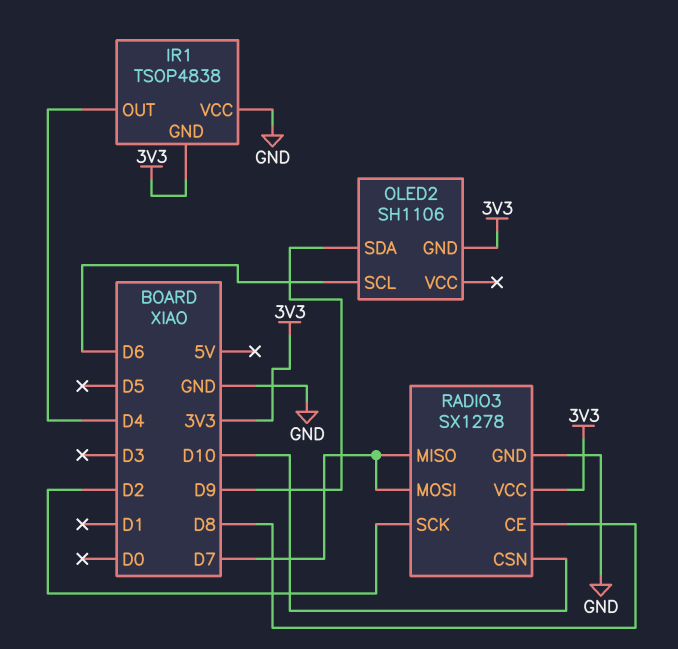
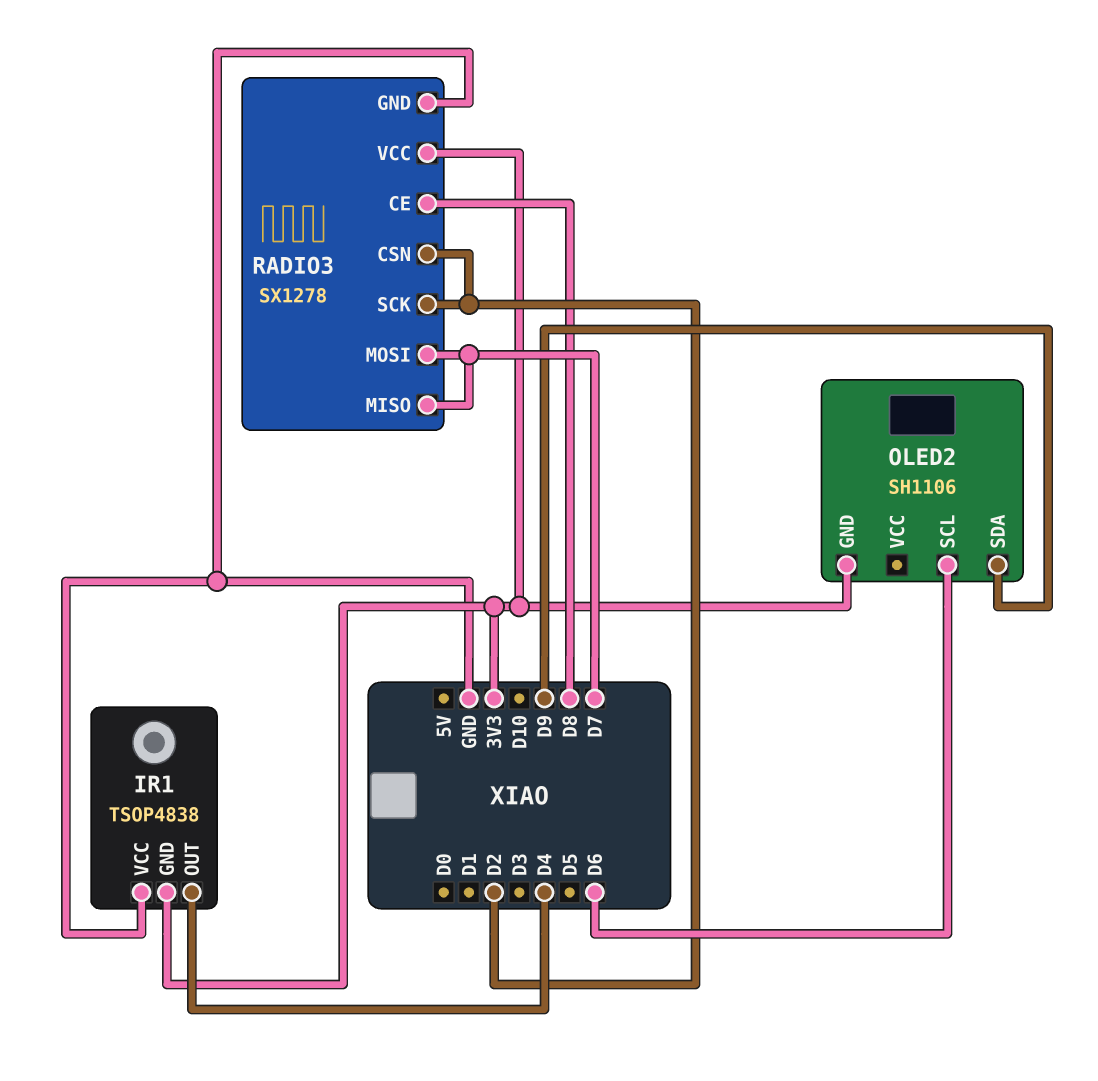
RADIO3 pin CSN: D10 -> D2

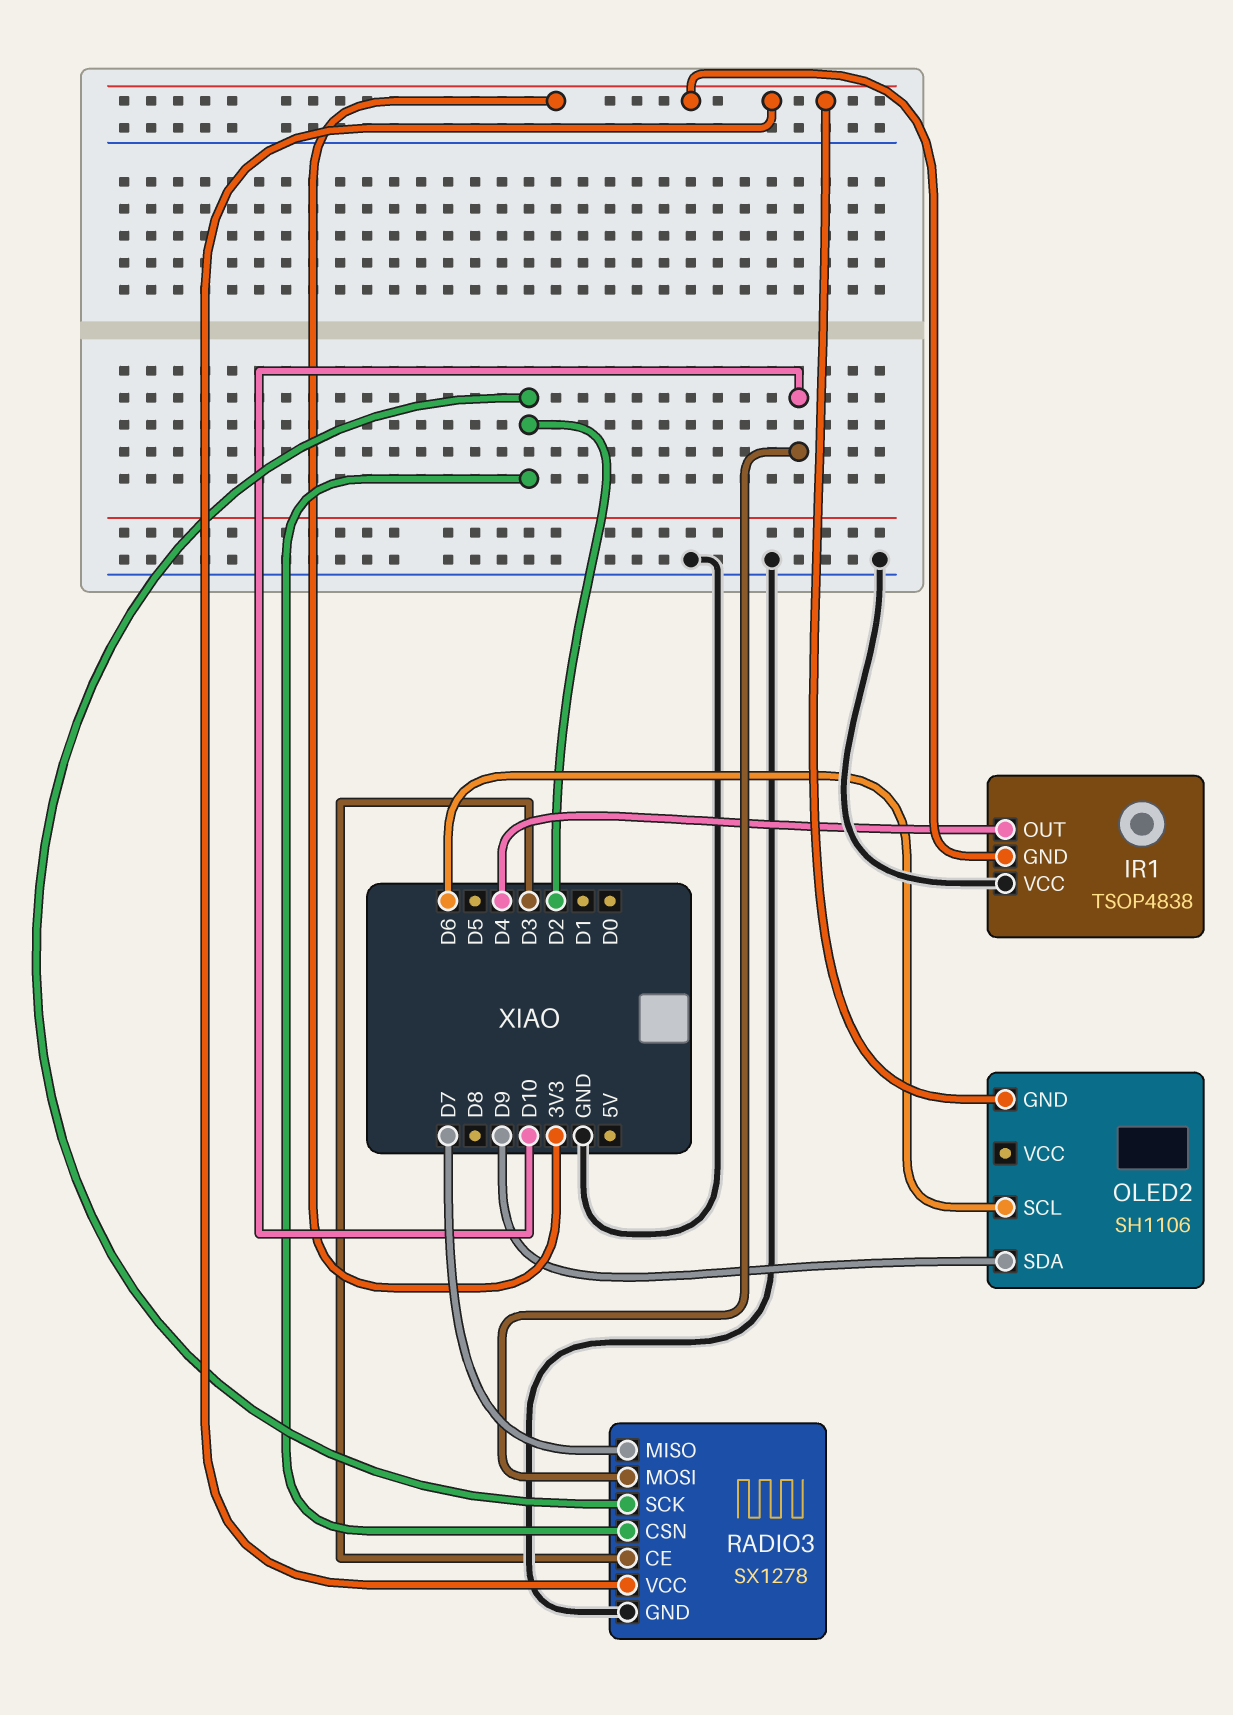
RADIO3 pin CE: D8 -> D3
RADIO3 pin MOSI: D7 -> D10

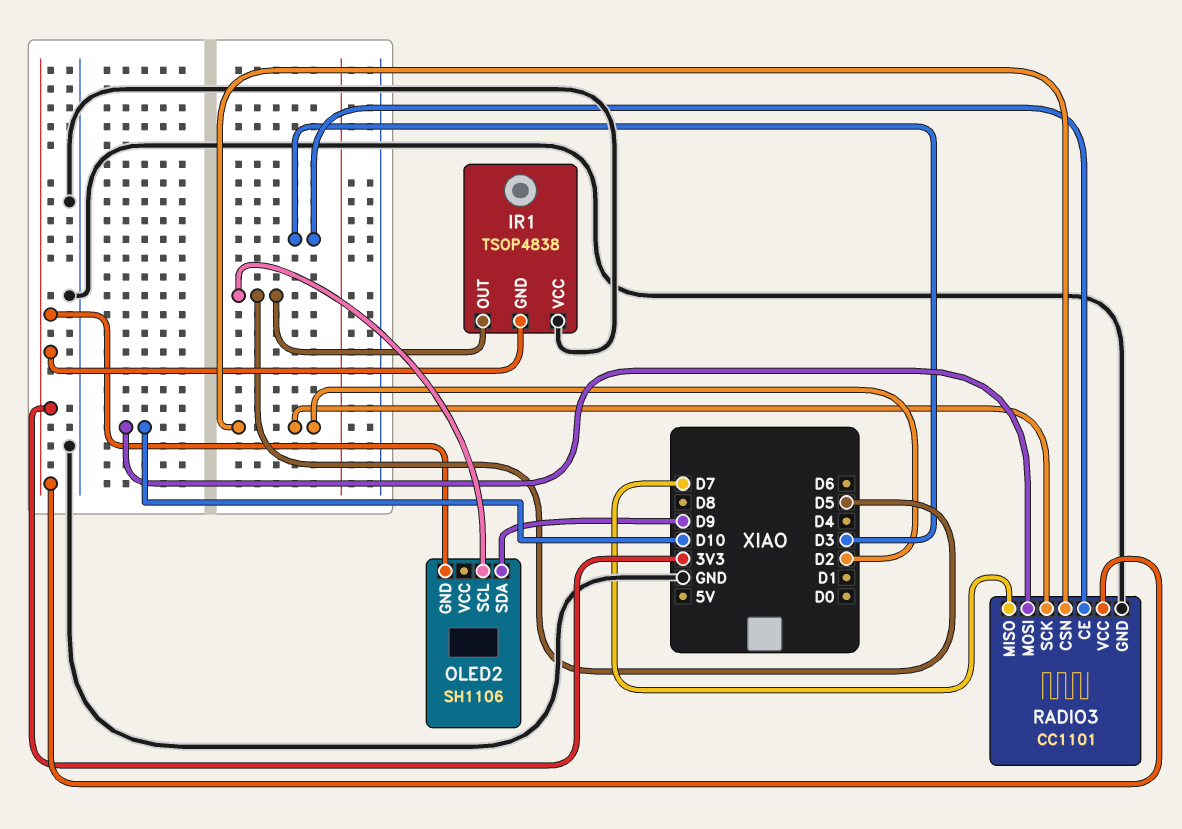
IR1 pin OUT: D4 -> D5
OLED2 pin SCL: D6 -> D5
RADIO3: SX1278 -> CC1101

